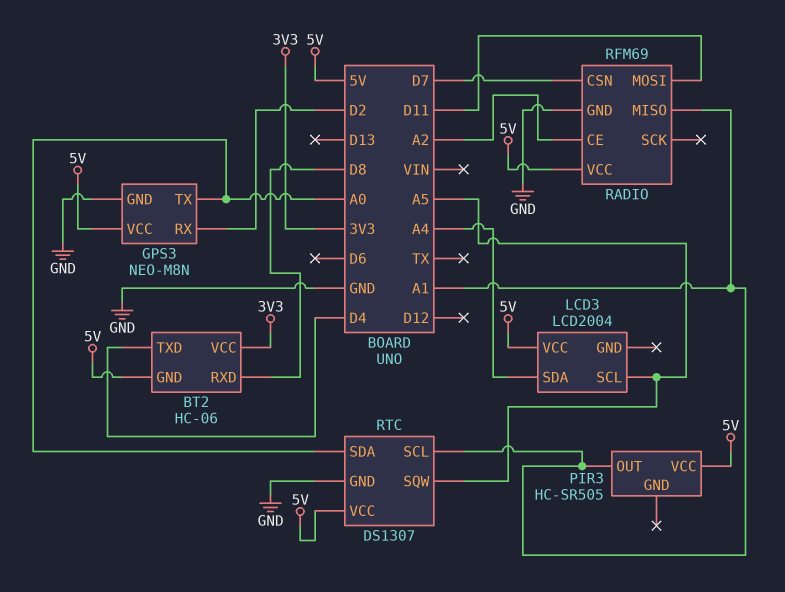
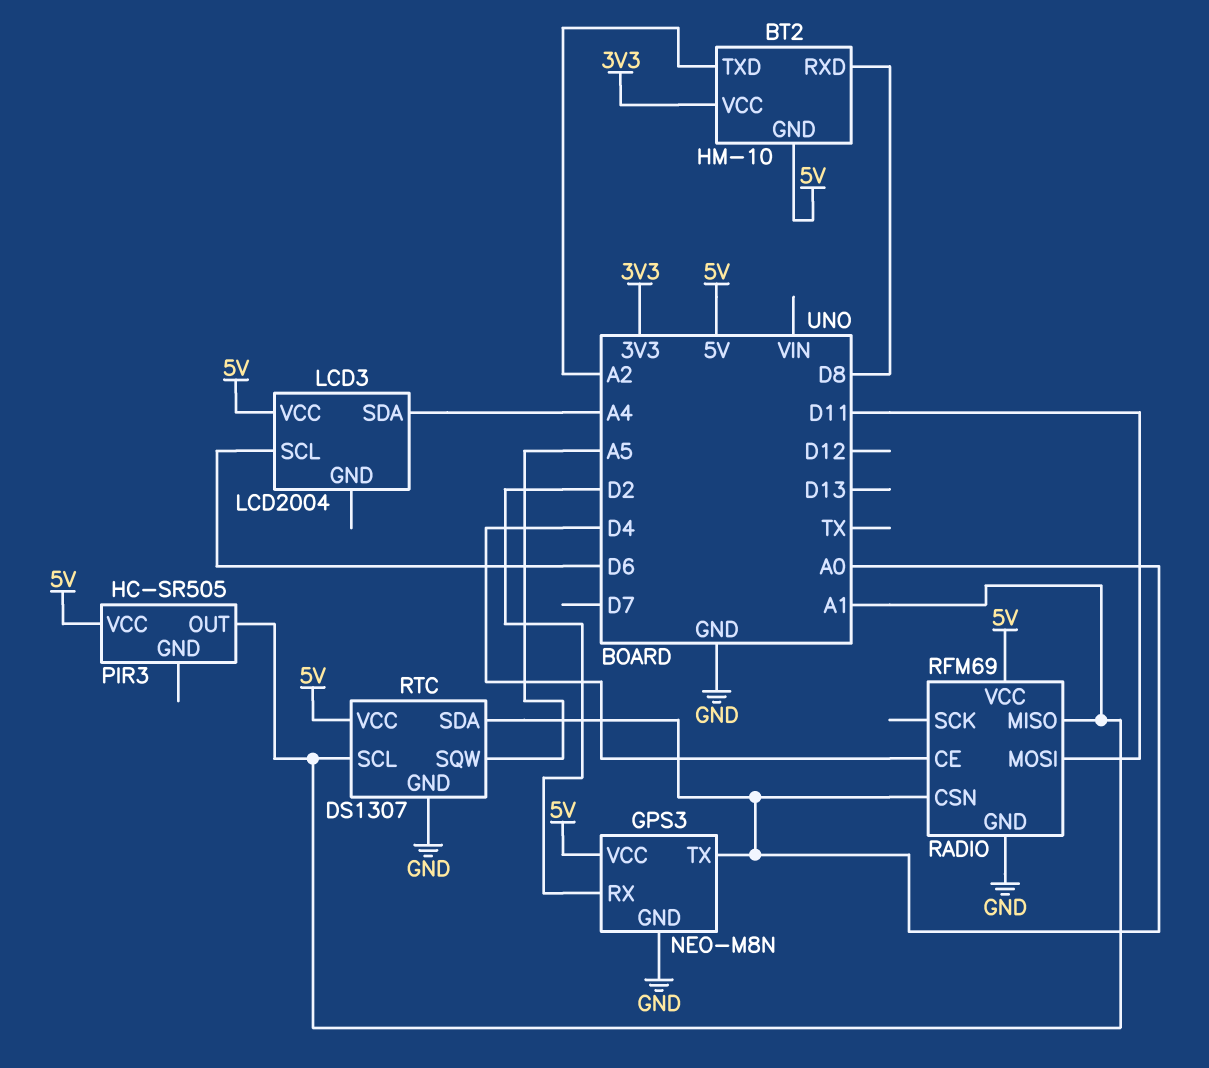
BT2: HC-06 -> HM-10
BT2 pin TXD: D4 -> A2
LCD3 pin SCL: A5 -> D6
RADIO pin CE: A2 -> D4
RADIO pin CSN: D7 -> A0

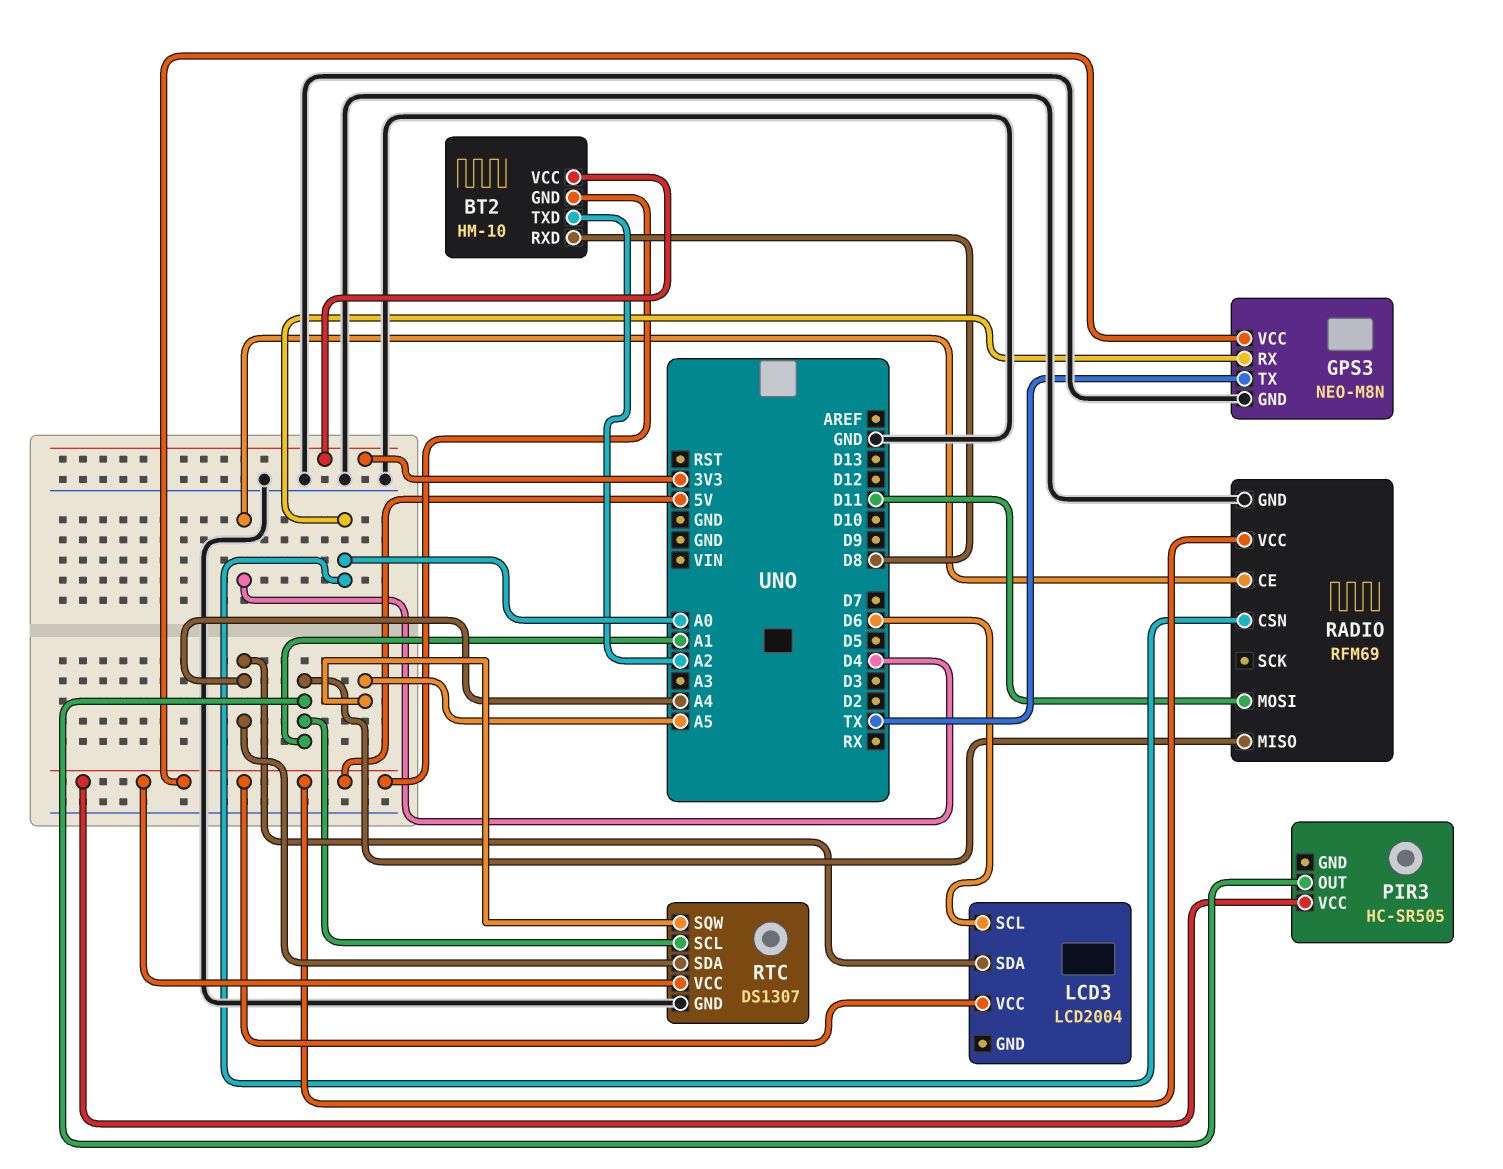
GPS3 pin RX: D2 -> A0
GPS3 pin TX: A0 -> TX
RTC pin SDA: A0 -> A4

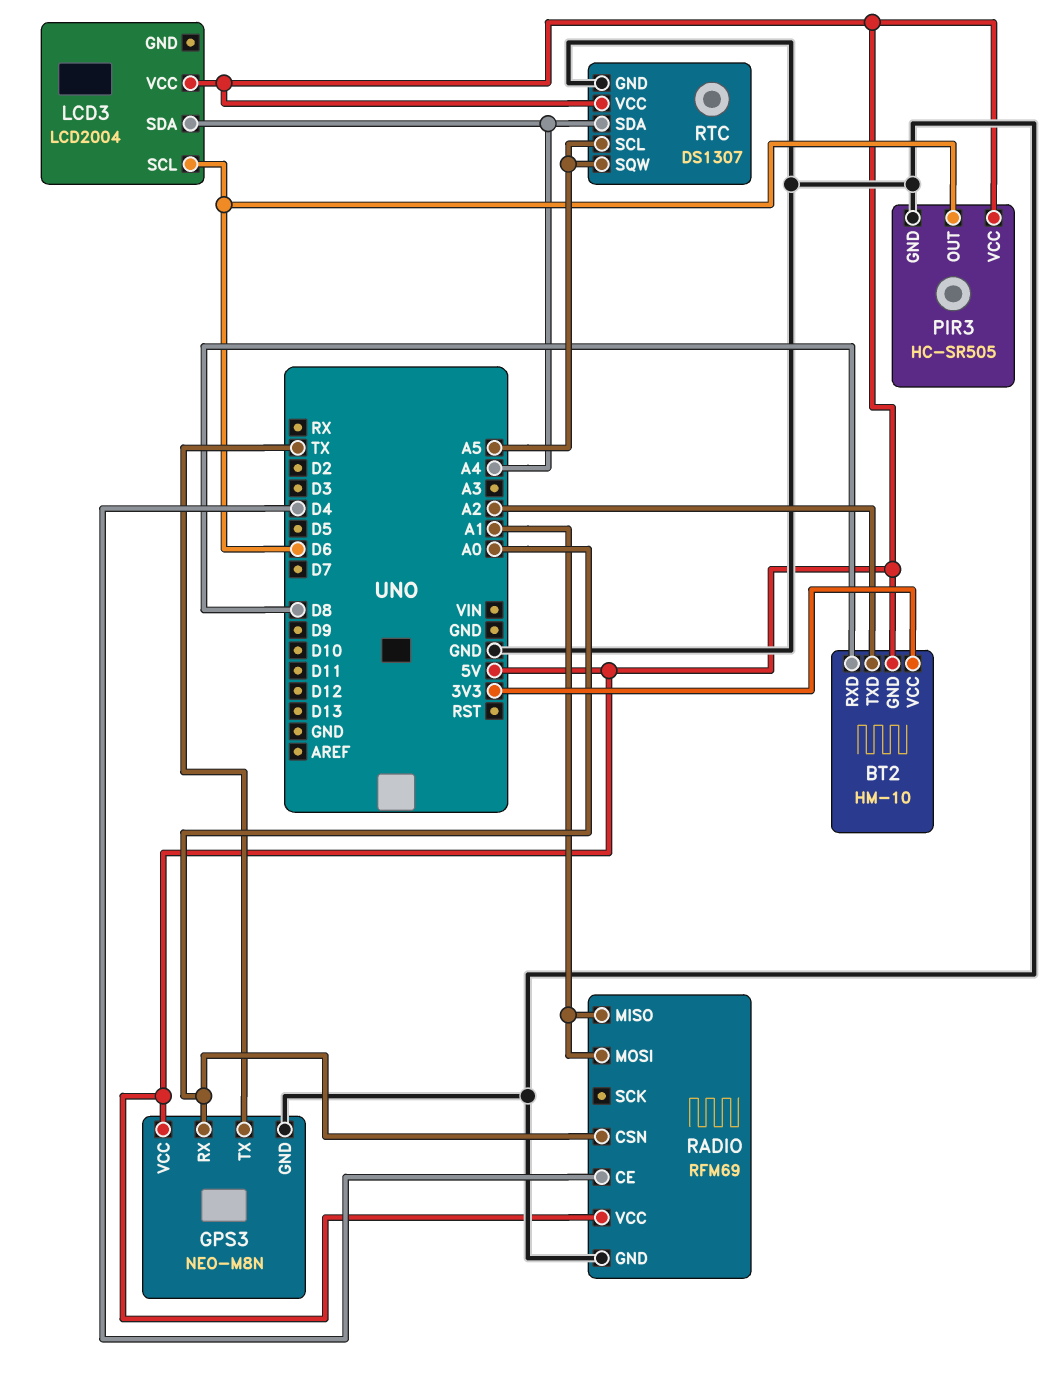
PIR3 pin GND: none -> GND
PIR3 pin OUT: A1 -> D6
RADIO pin MOSI: D11 -> A1
RTC pin SCL: A1 -> A5

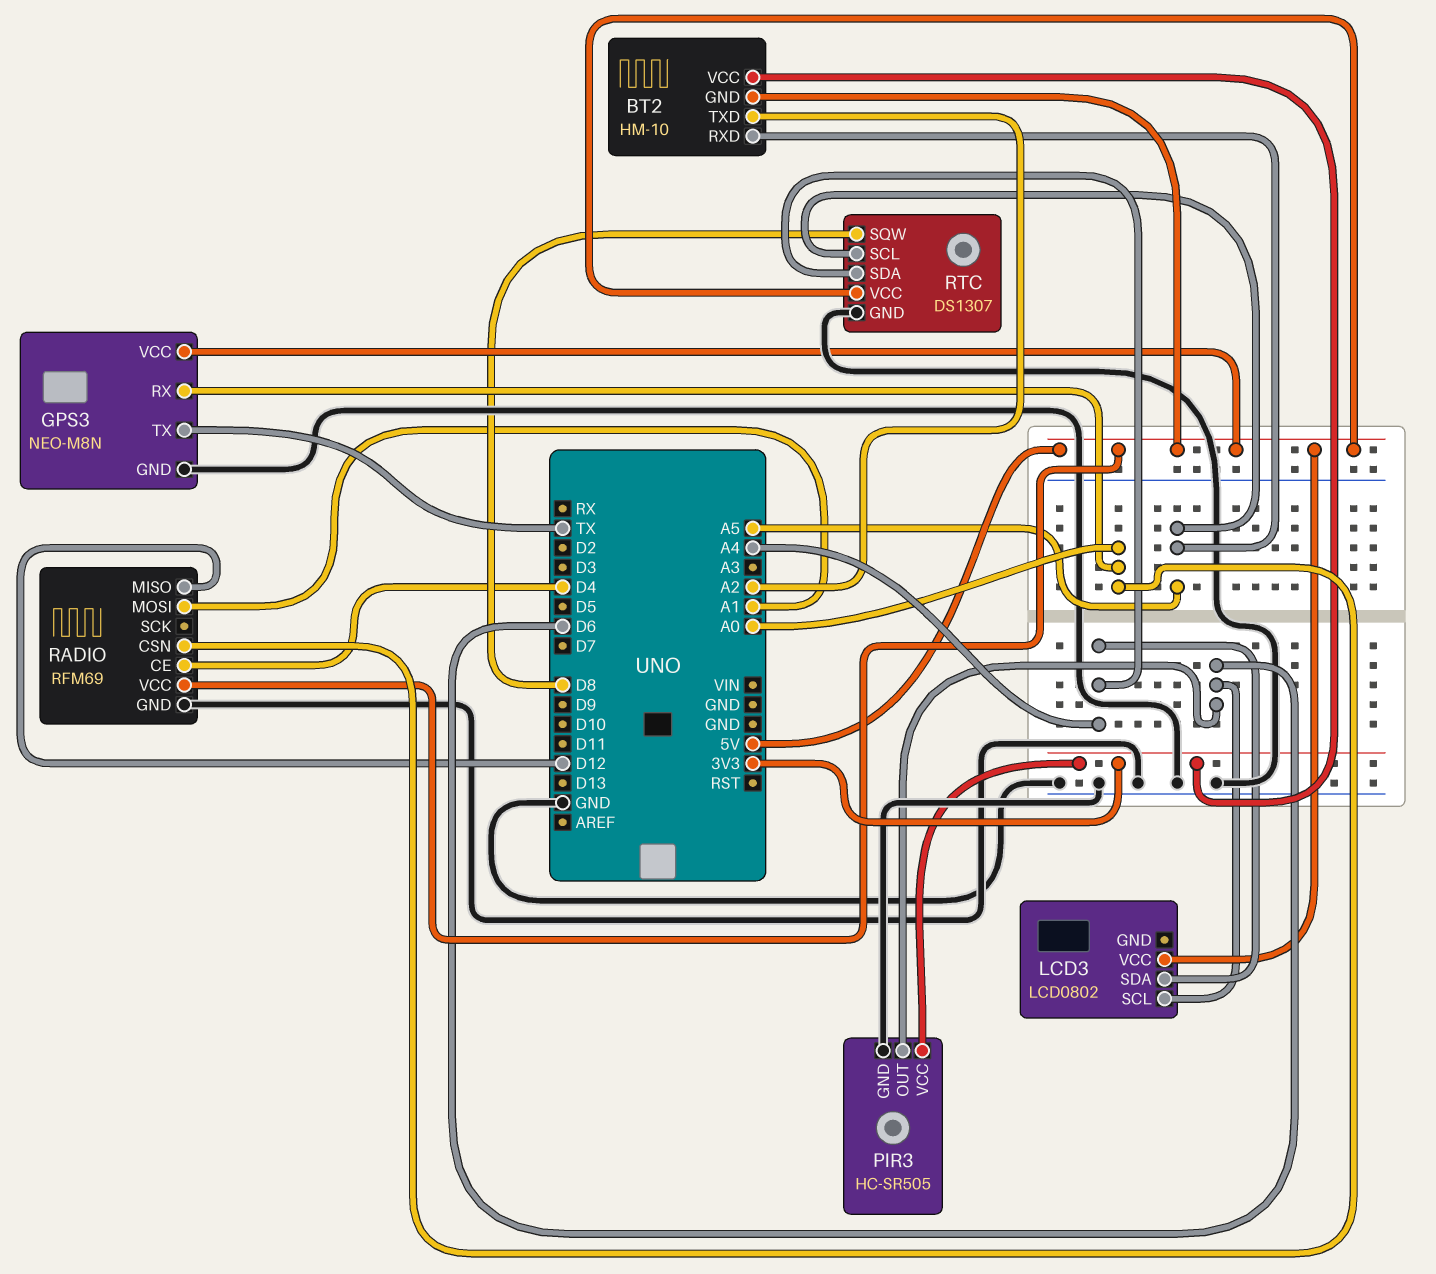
BT2 pin RXD: D8 -> A5
LCD3: LCD2004 -> LCD0802
PIR3 pin VCC: 5V -> 3V3
RADIO pin MISO: A1 -> D12
RTC pin SQW: A5 -> D8

